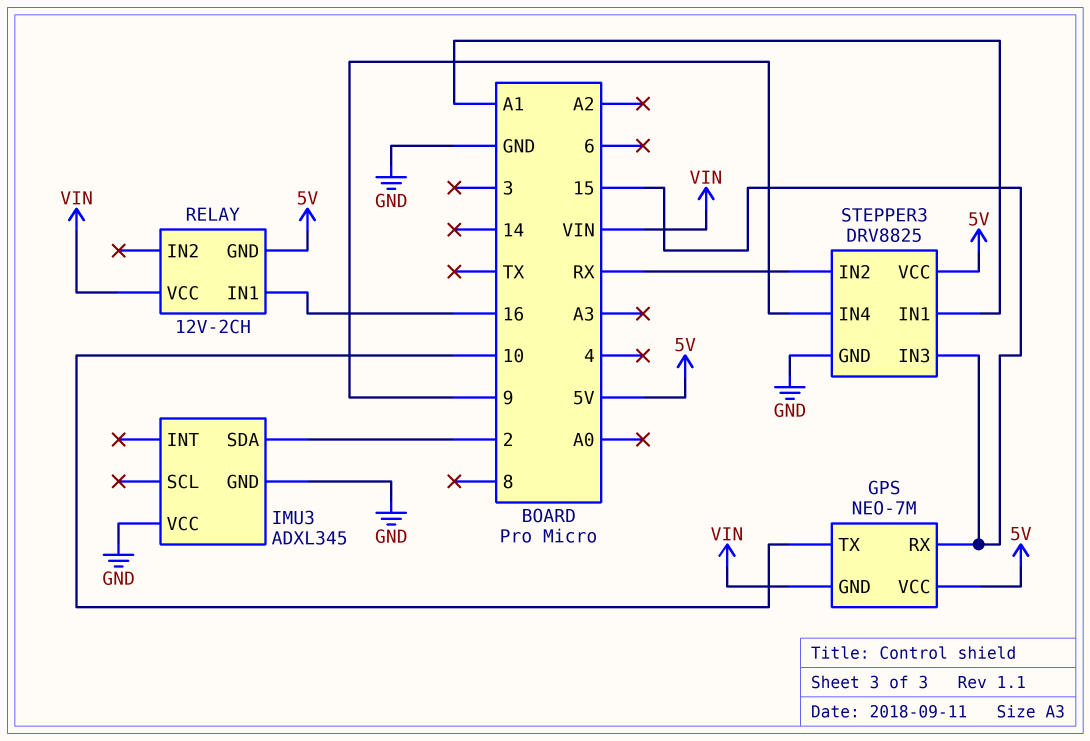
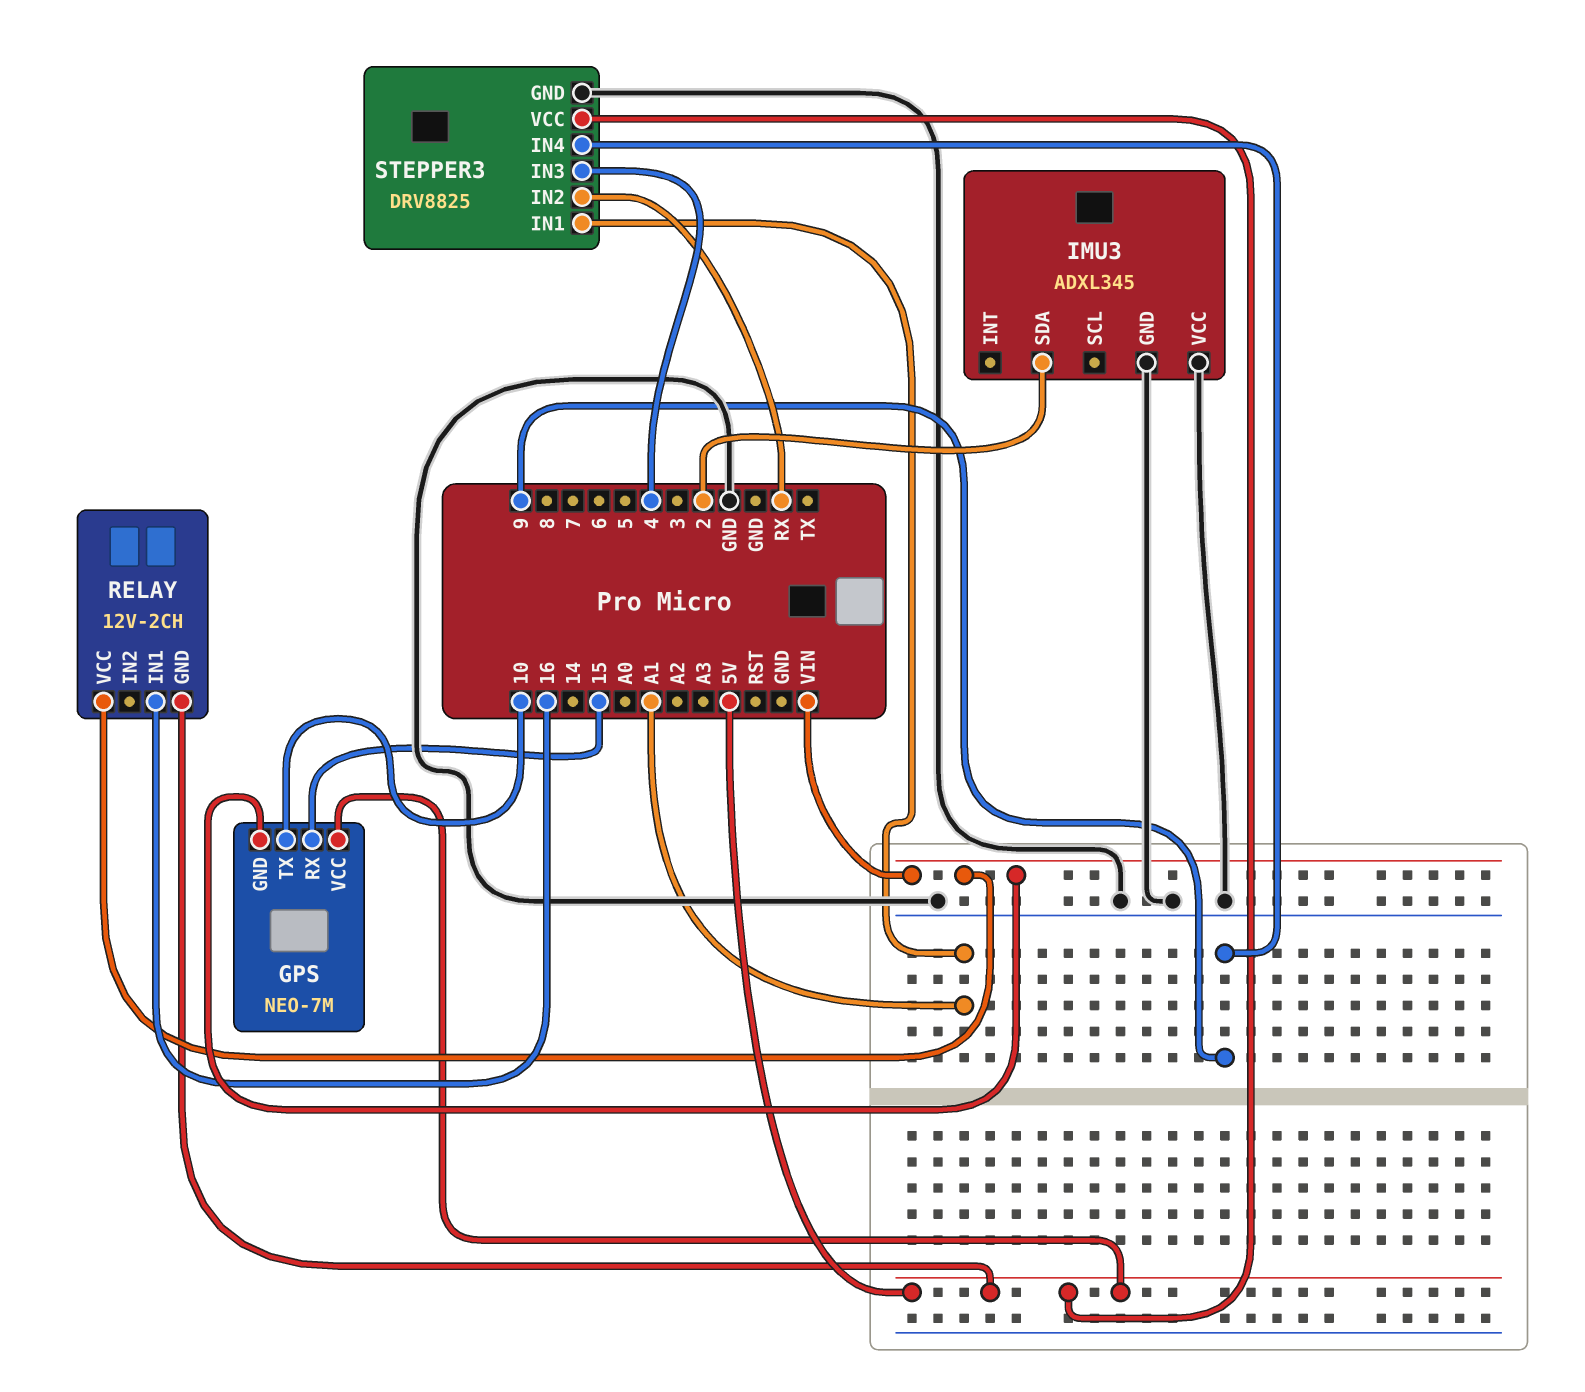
STEPPER3 pin IN3: 15 -> 4

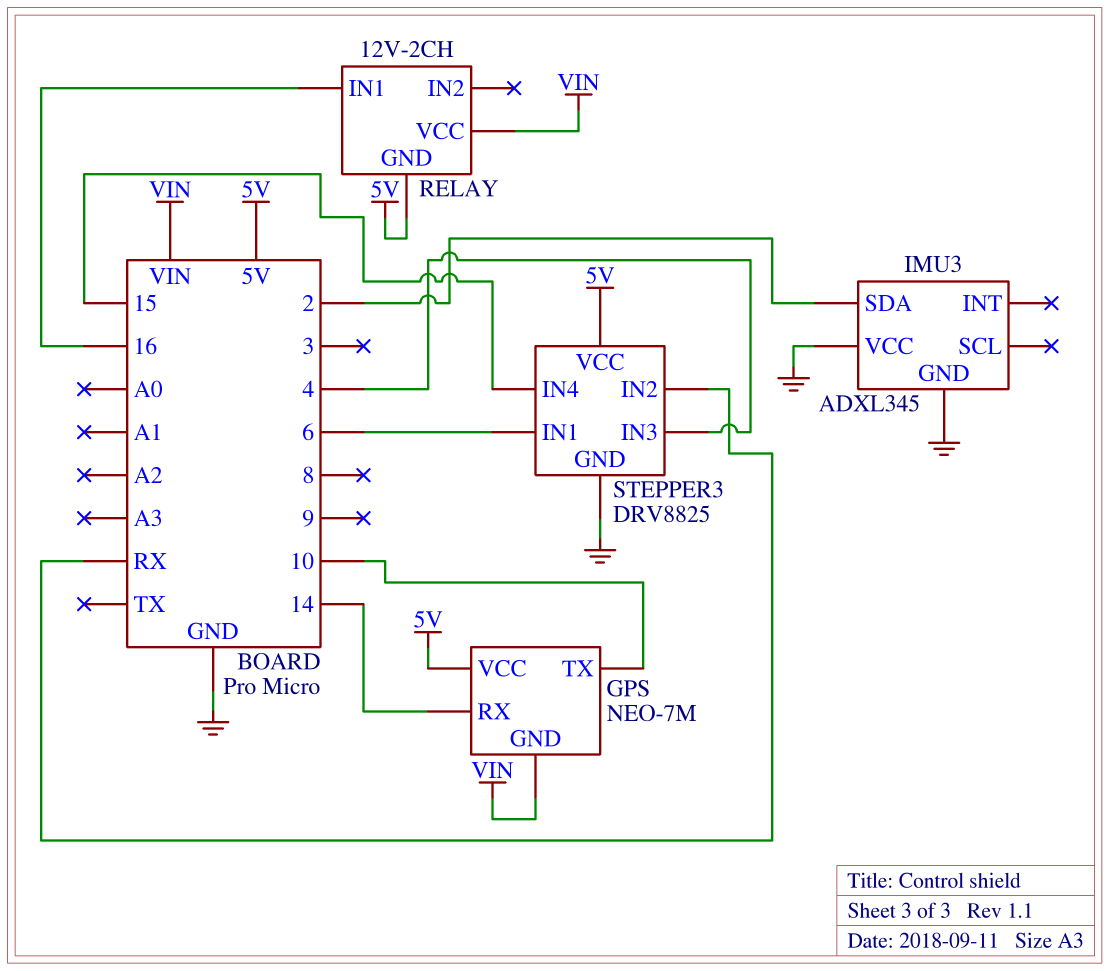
GPS pin RX: 15 -> 14
STEPPER3 pin IN1: A1 -> 6
STEPPER3 pin IN4: 9 -> 15

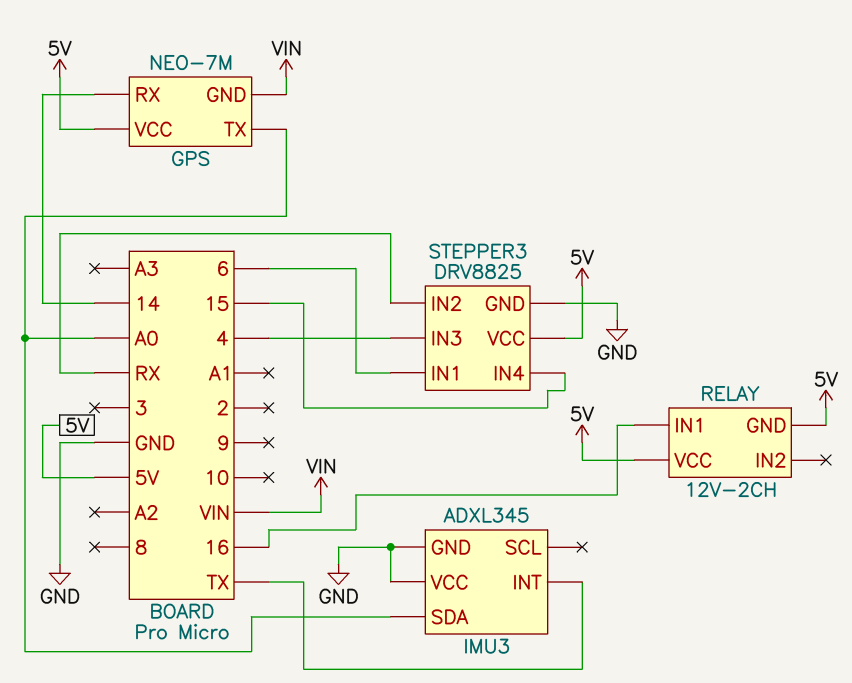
GPS pin TX: 10 -> A0
IMU3 pin INT: none -> TX
IMU3 pin SDA: 2 -> A0
RELAY pin VCC: VIN -> 5V

